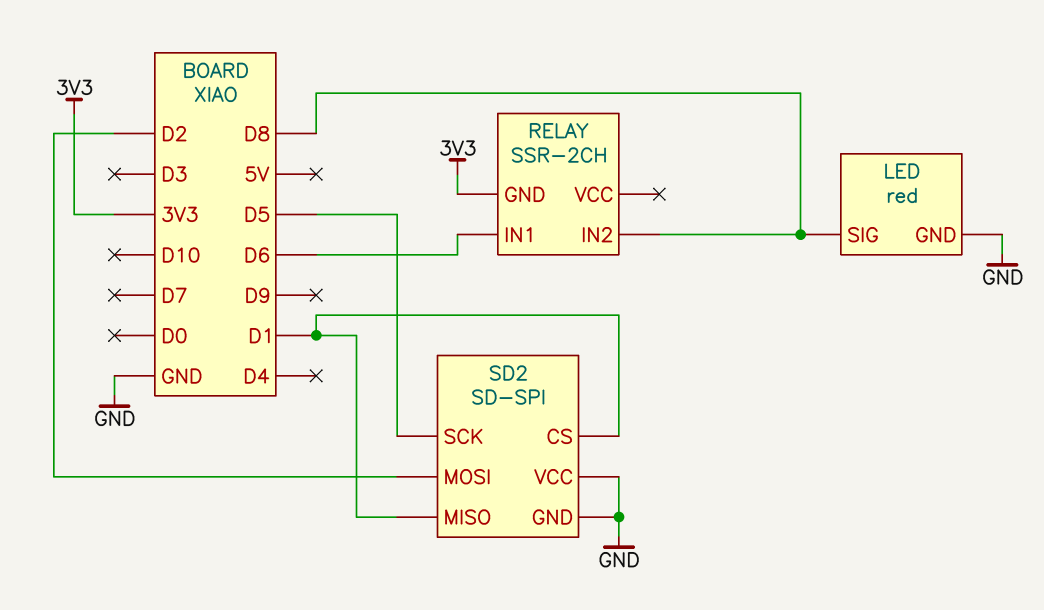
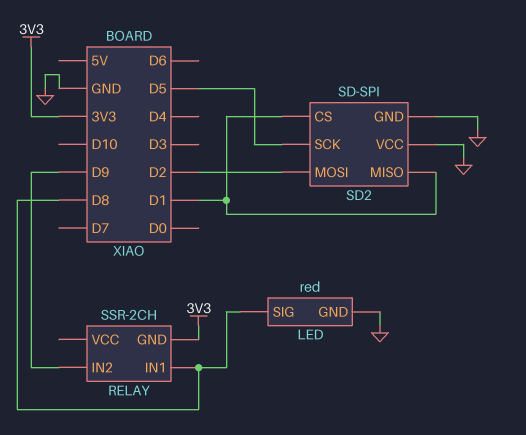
RELAY pin IN1: D6 -> D8
RELAY pin IN2: D8 -> D9

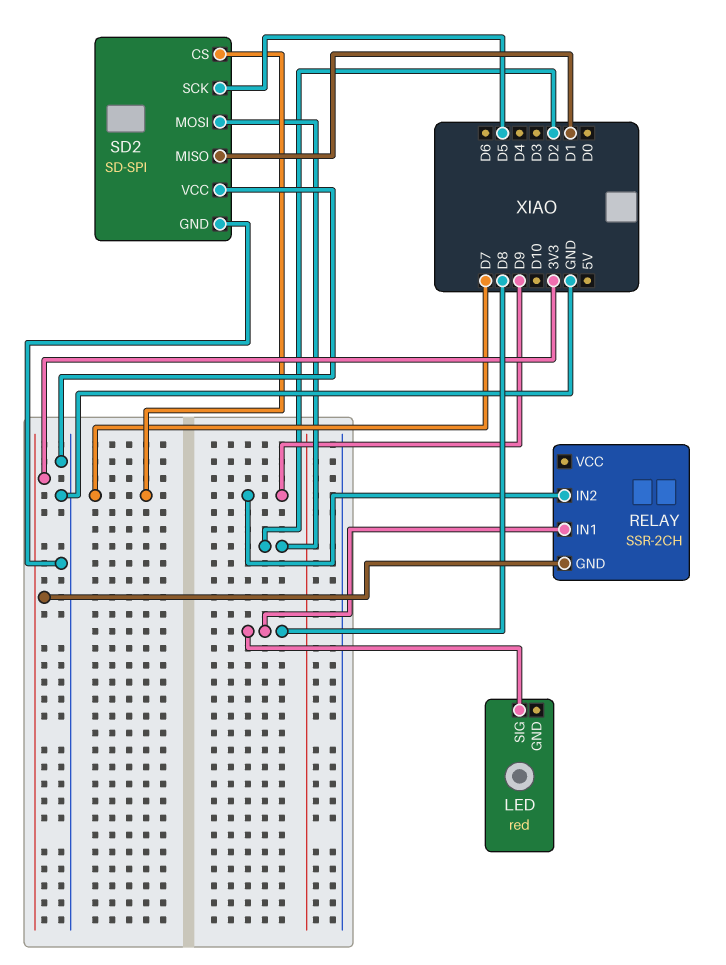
LED pin GND: GND -> none
SD2 pin CS: D1 -> D7

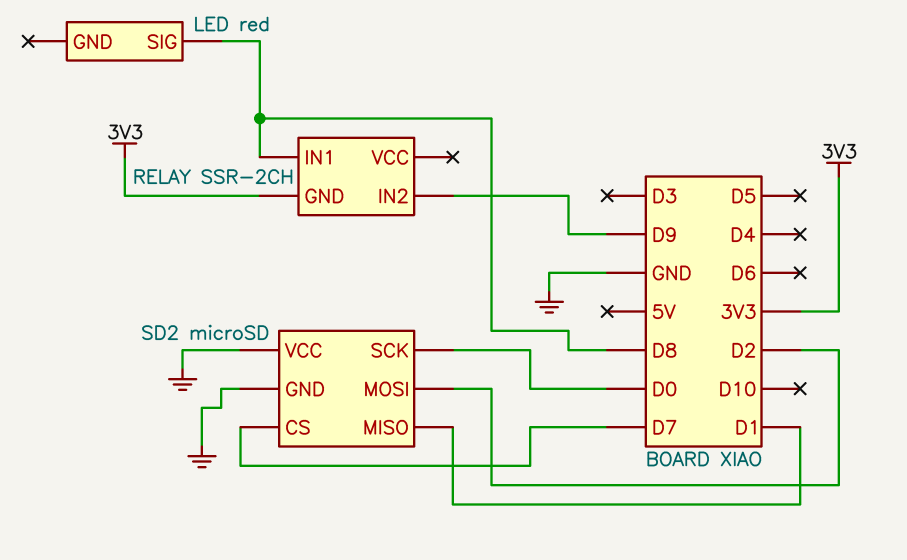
SD2: SD-SPI -> microSD
SD2 pin SCK: D5 -> D0

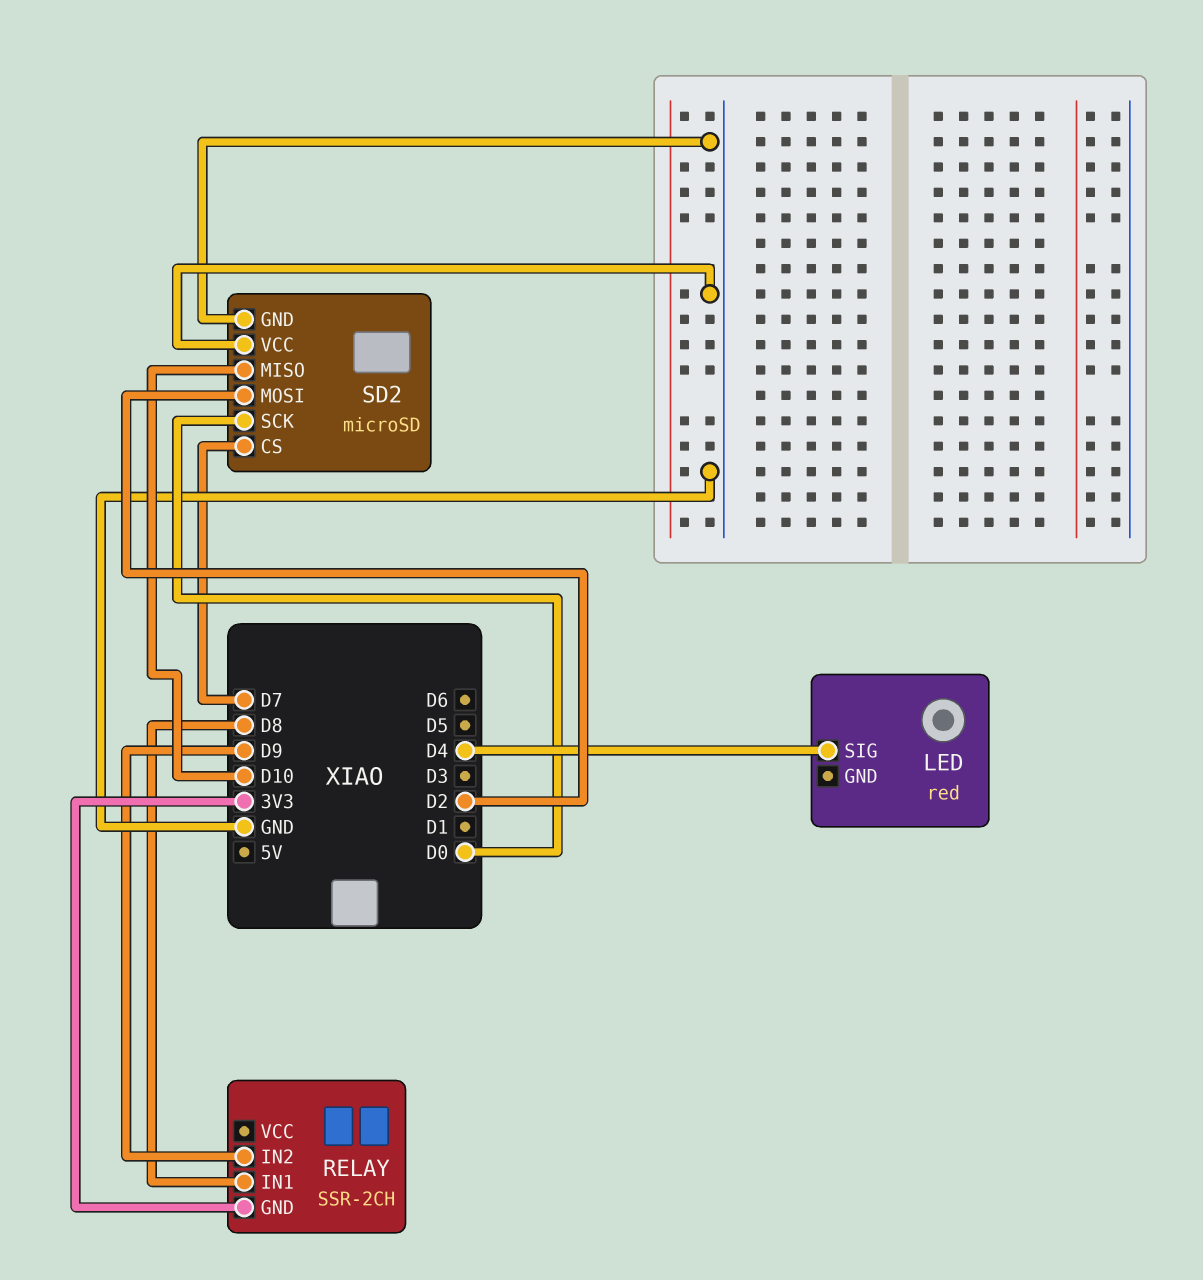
LED pin SIG: D8 -> D4
SD2 pin MISO: D1 -> D10

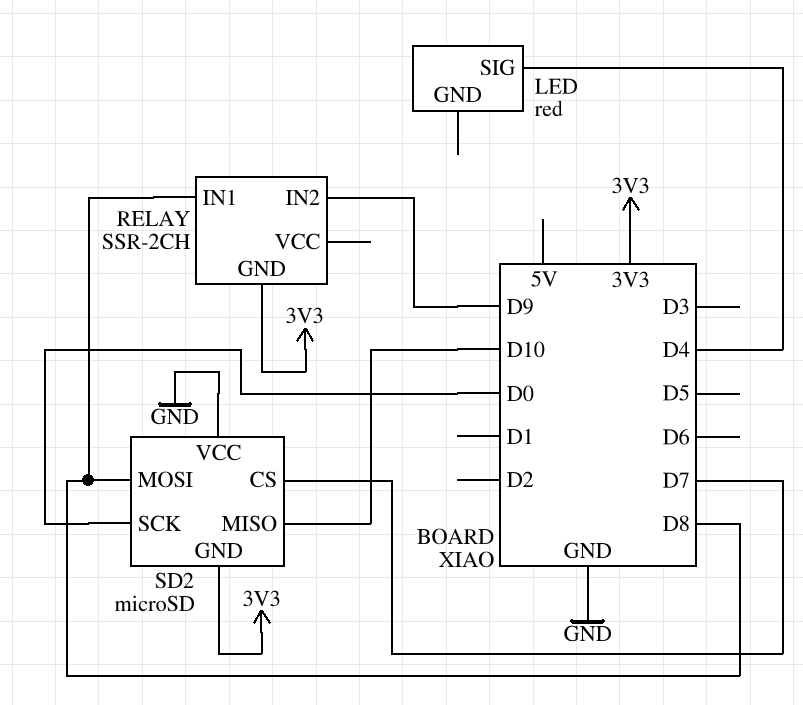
SD2 pin GND: GND -> 3V3
SD2 pin MOSI: D2 -> D8

